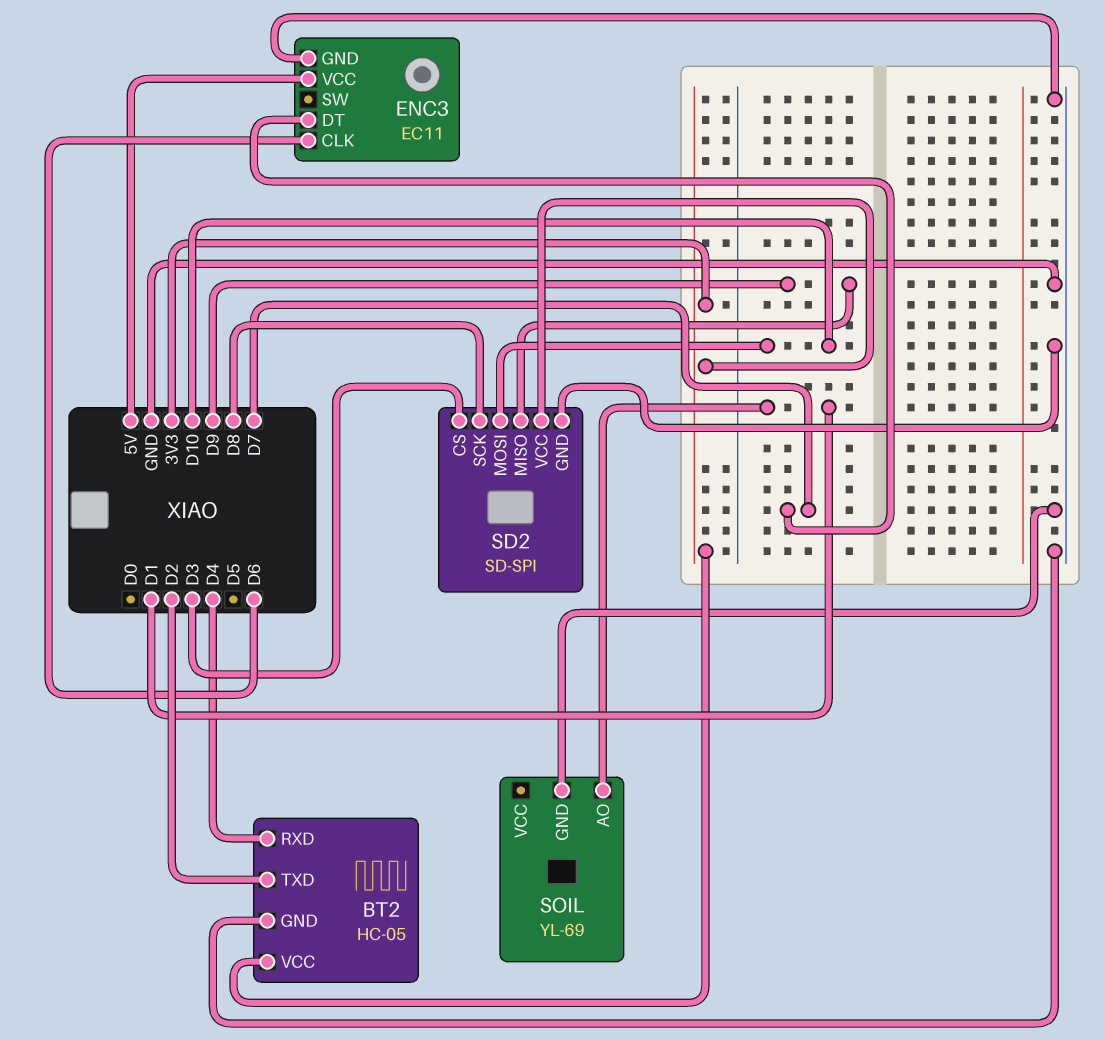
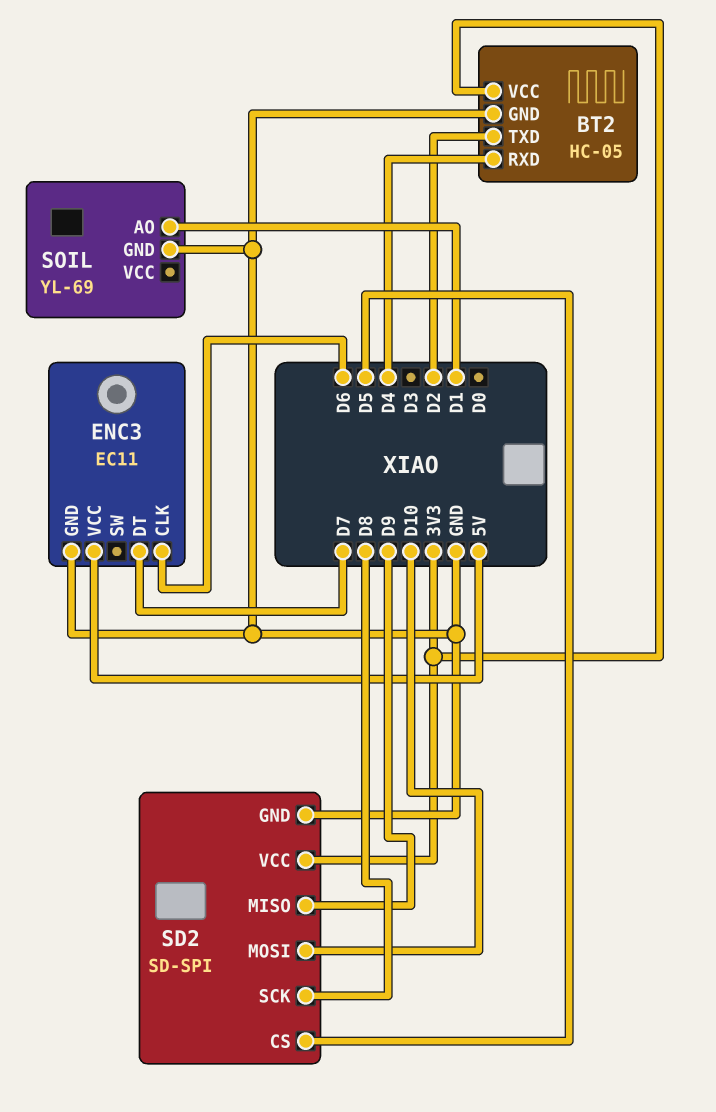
SD2 pin CS: D3 -> D5

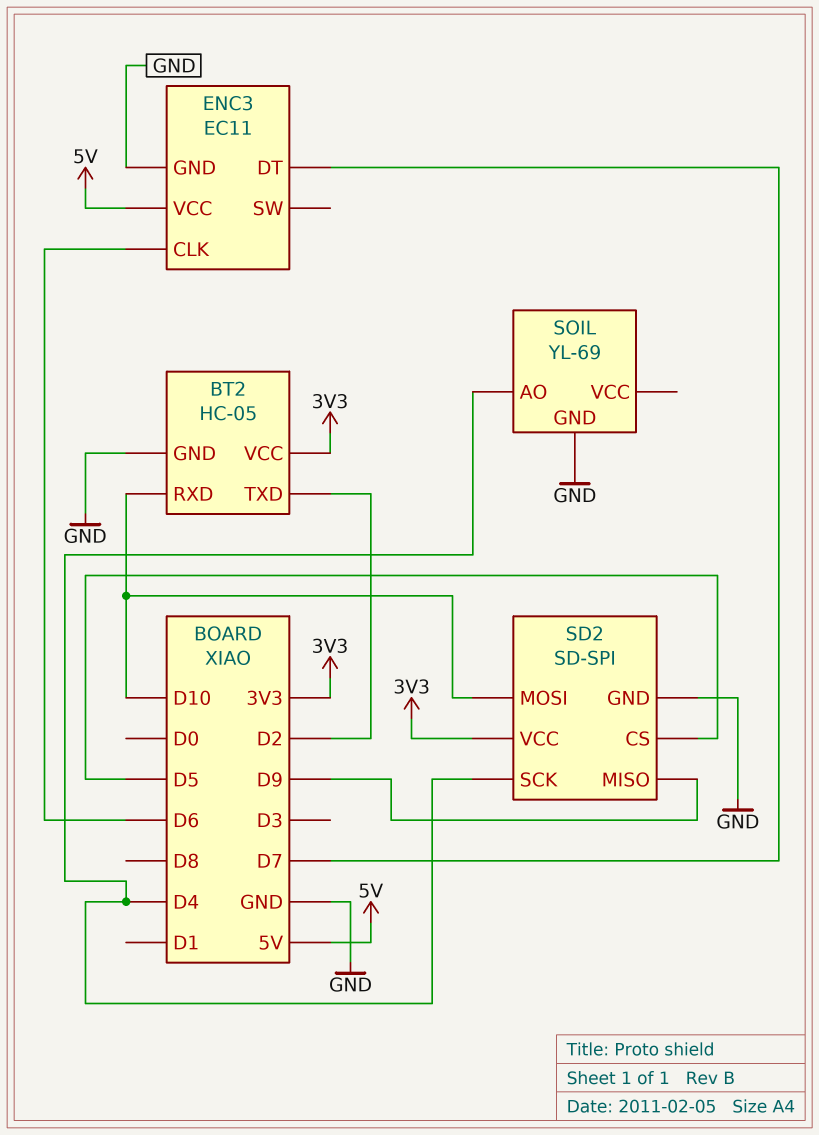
BT2 pin RXD: D4 -> D10
SD2 pin SCK: D8 -> D4
SOIL pin AO: D1 -> D4

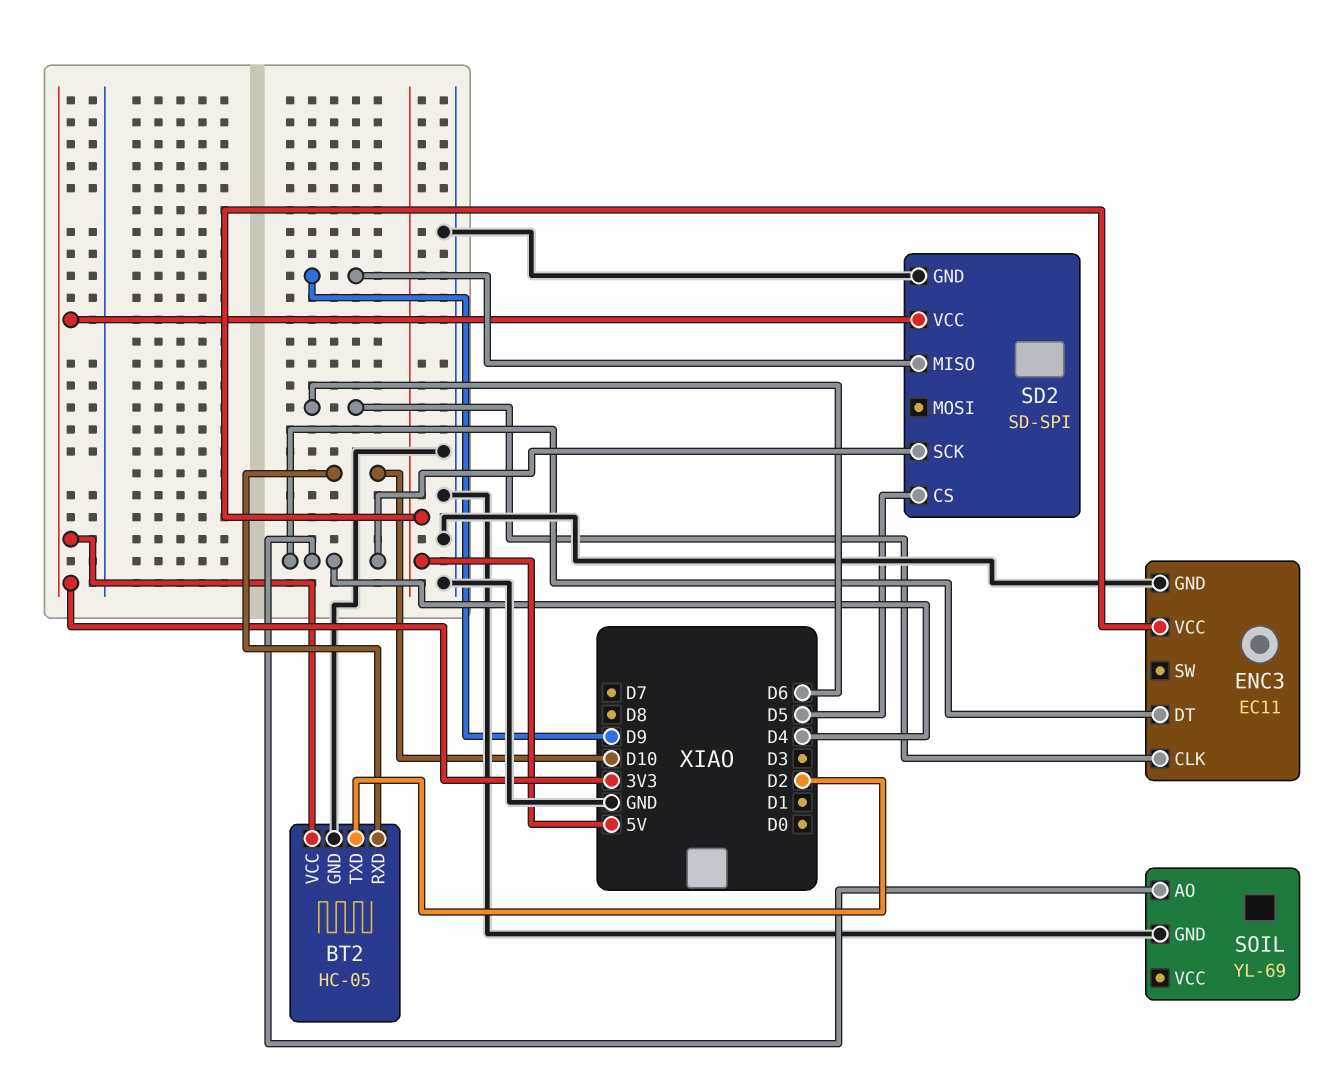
ENC3 pin DT: D7 -> D4
SD2 pin MOSI: D10 -> none

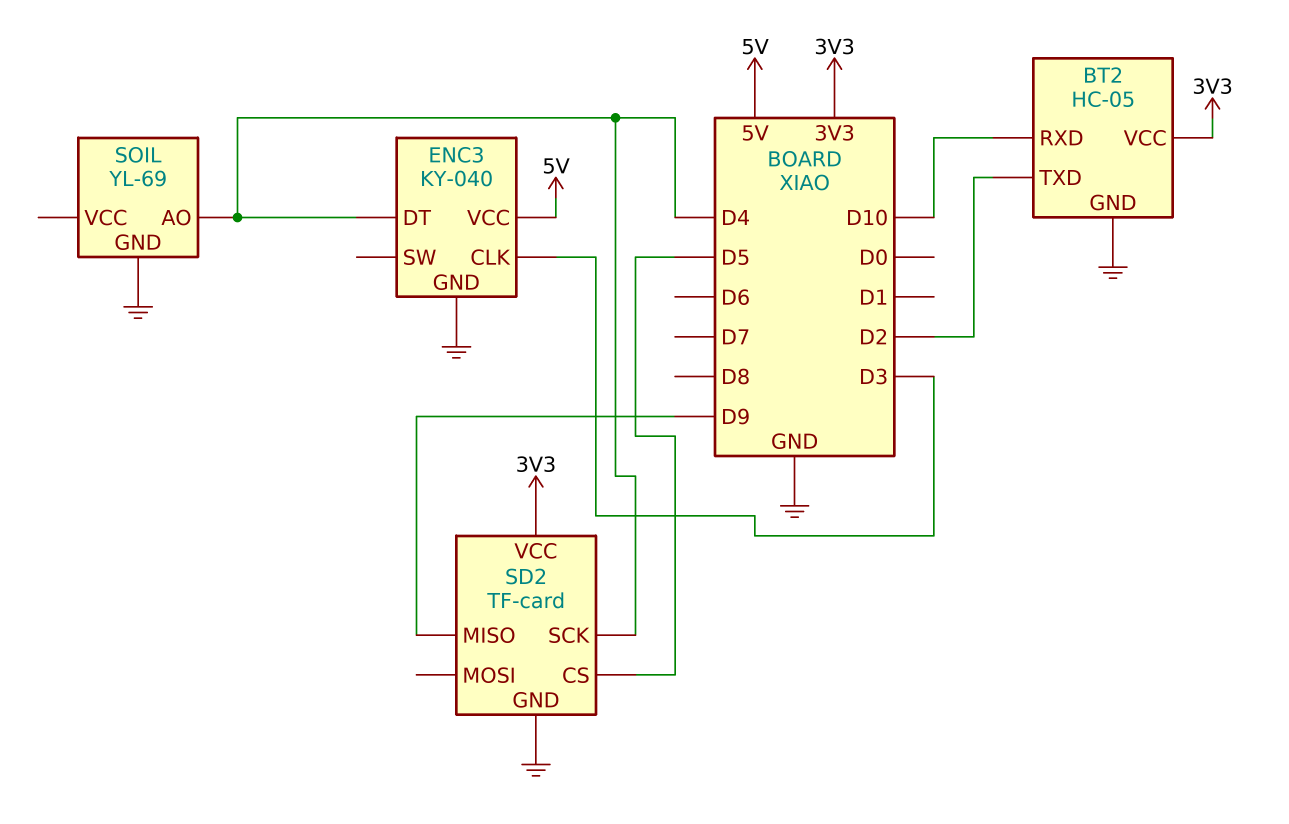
ENC3: EC11 -> KY-040
ENC3 pin CLK: D6 -> D3
SD2: SD-SPI -> TF-card

